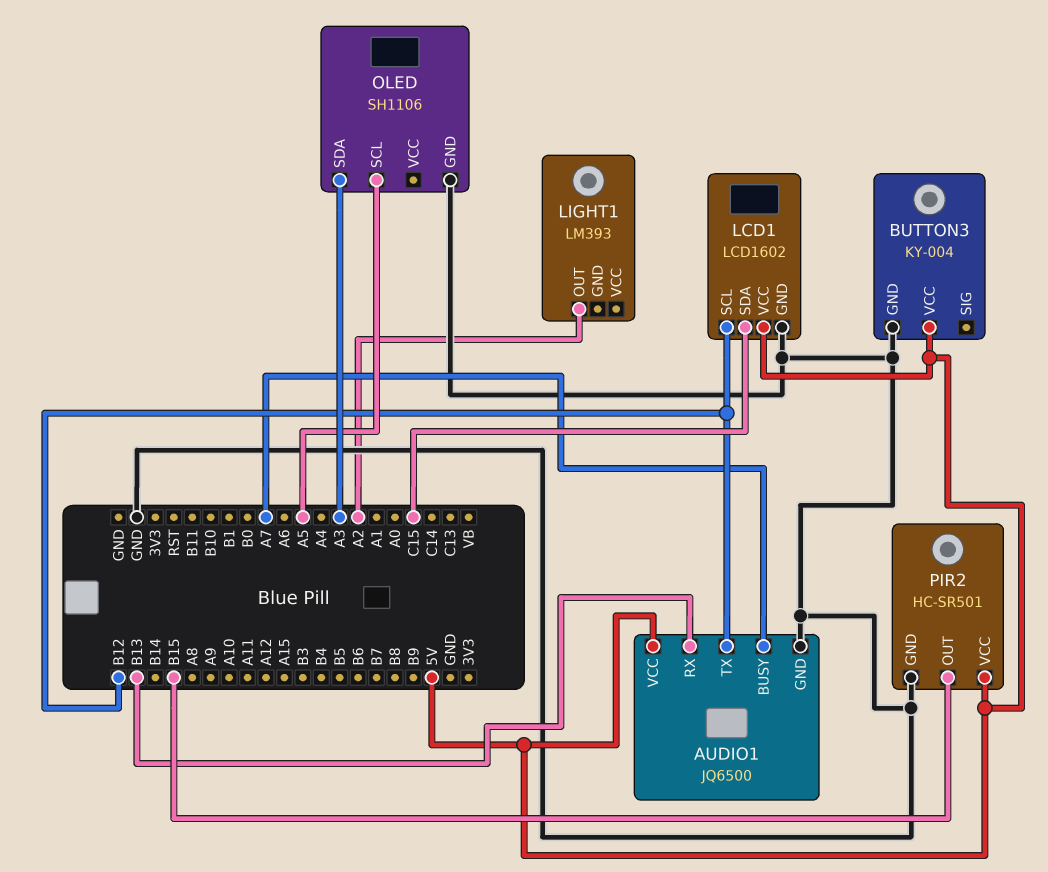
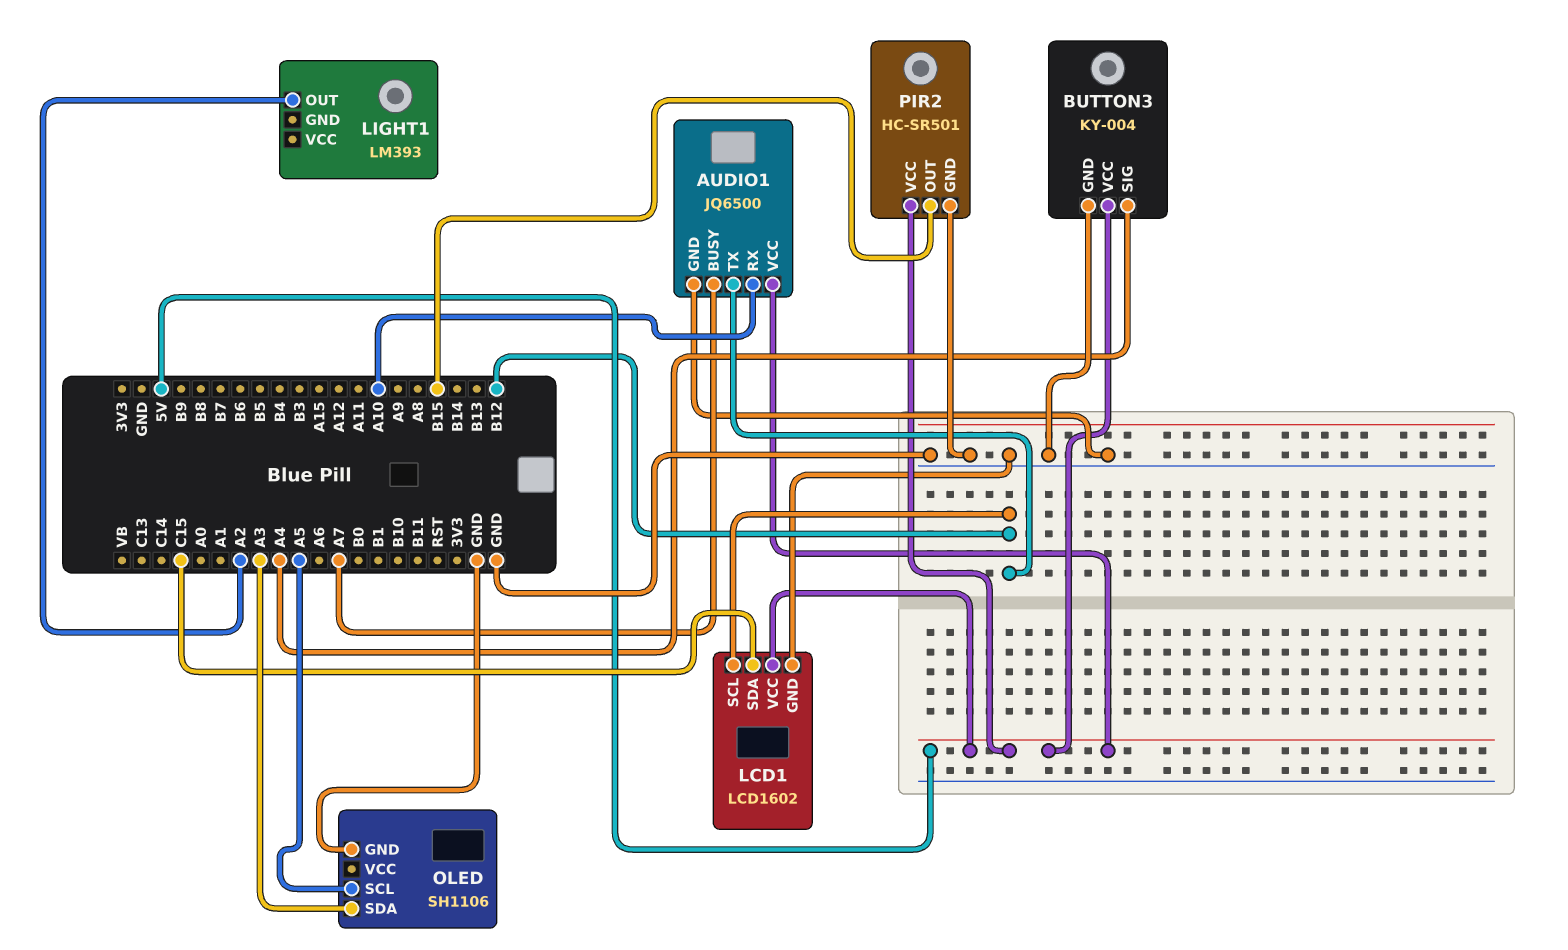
AUDIO1 pin RX: B13 -> A10
BUTTON3 pin SIG: none -> A4

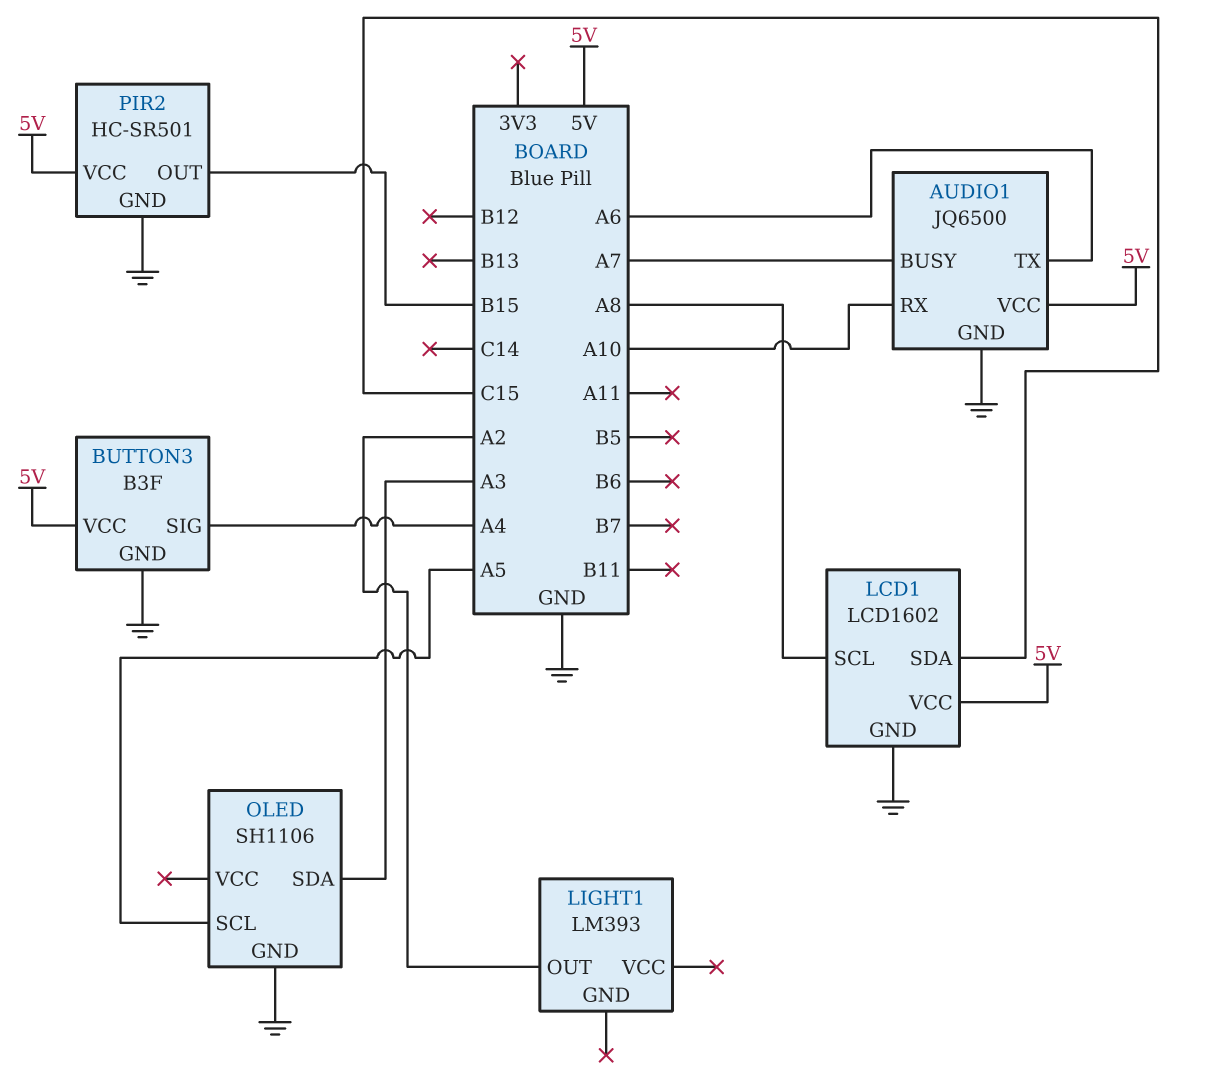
AUDIO1 pin TX: B12 -> A6
BUTTON3: KY-004 -> B3F
LCD1 pin SCL: B12 -> A8

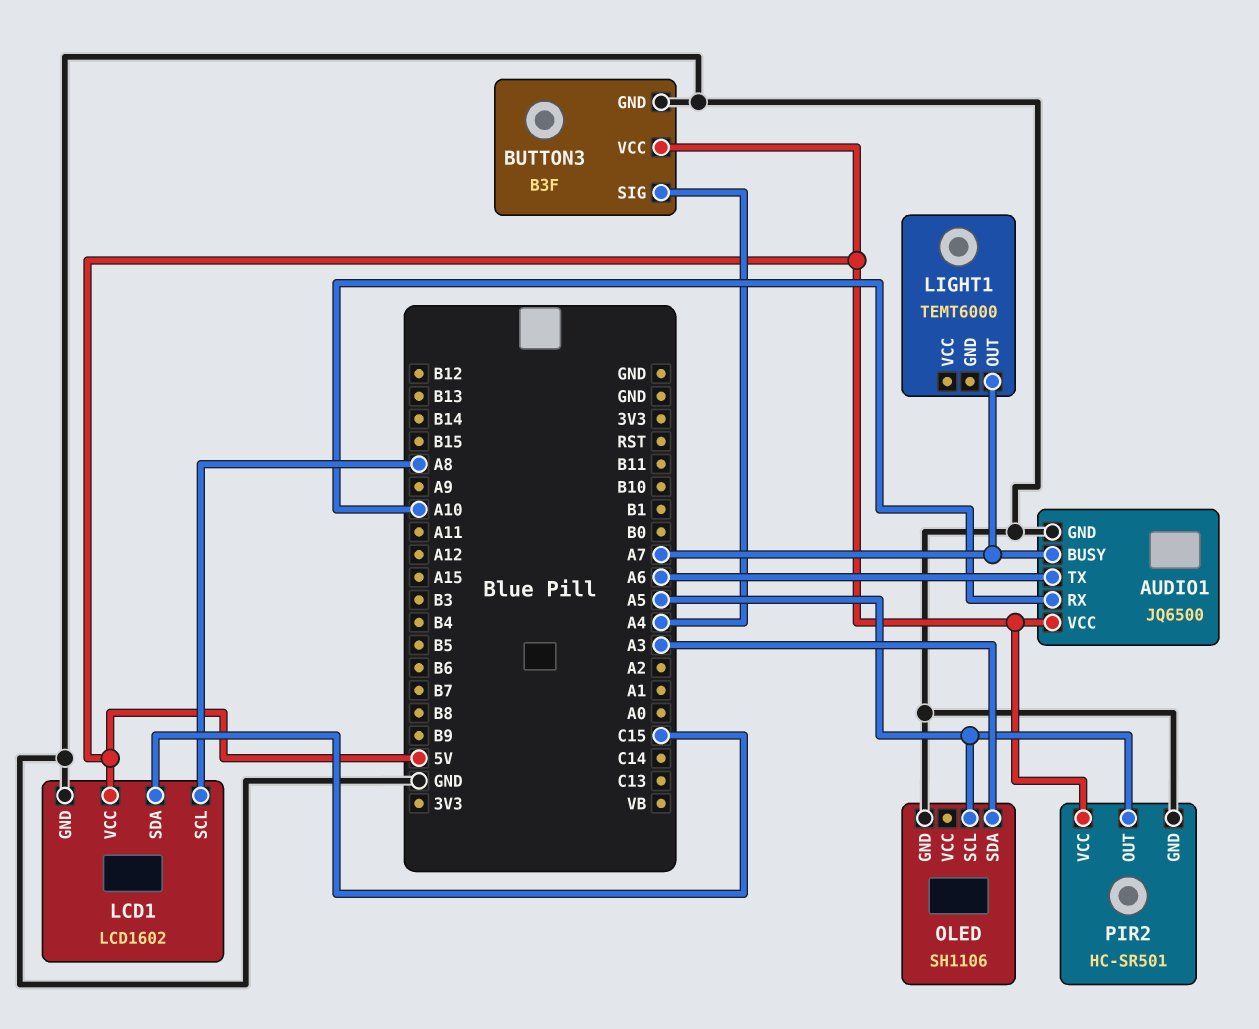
LIGHT1: LM393 -> TEMT6000
LIGHT1 pin OUT: A2 -> A7
PIR2 pin OUT: B15 -> A5

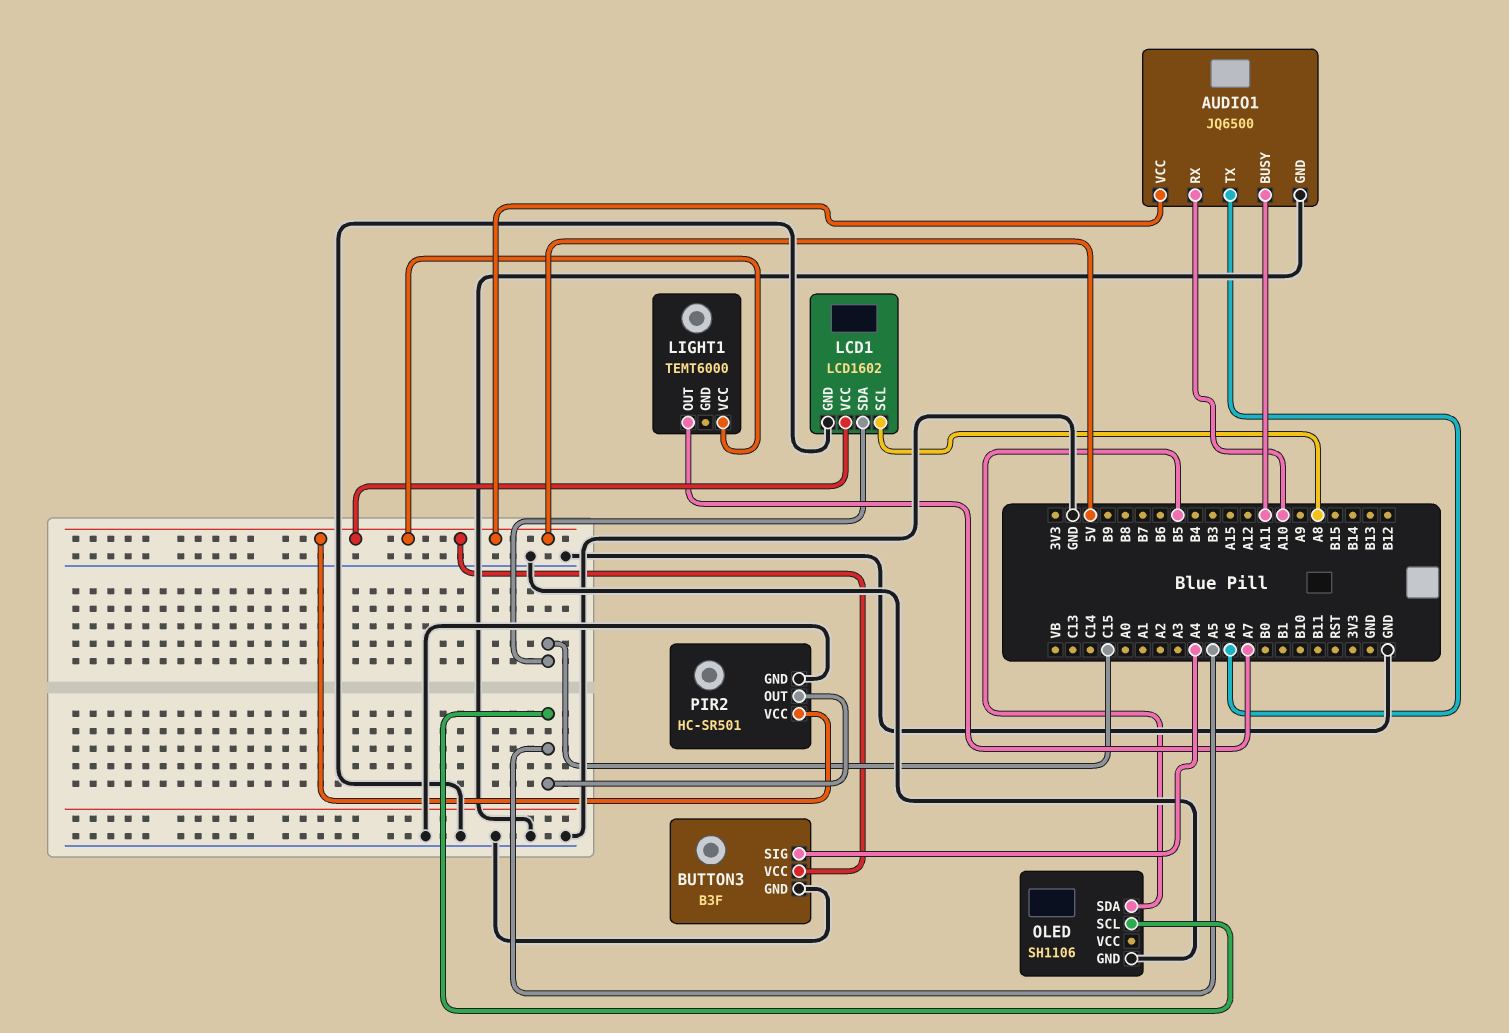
AUDIO1 pin BUSY: A7 -> A11
LIGHT1 pin VCC: none -> 5V
OLED pin SDA: A3 -> B5

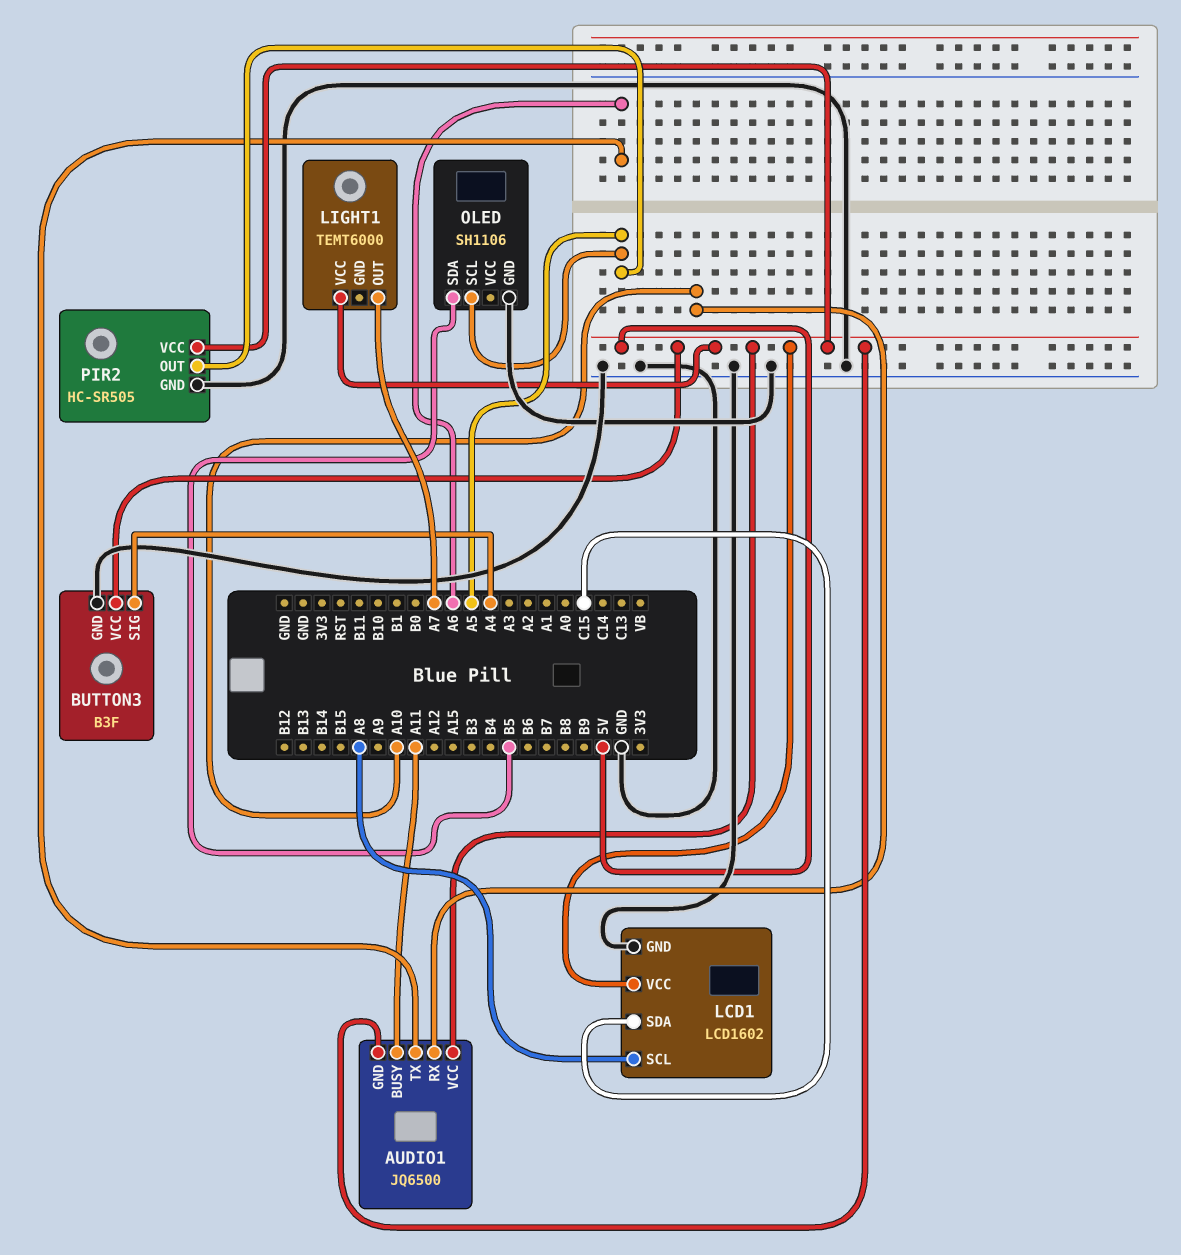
AUDIO1 pin GND: GND -> 5V
PIR2: HC-SR501 -> HC-SR505

